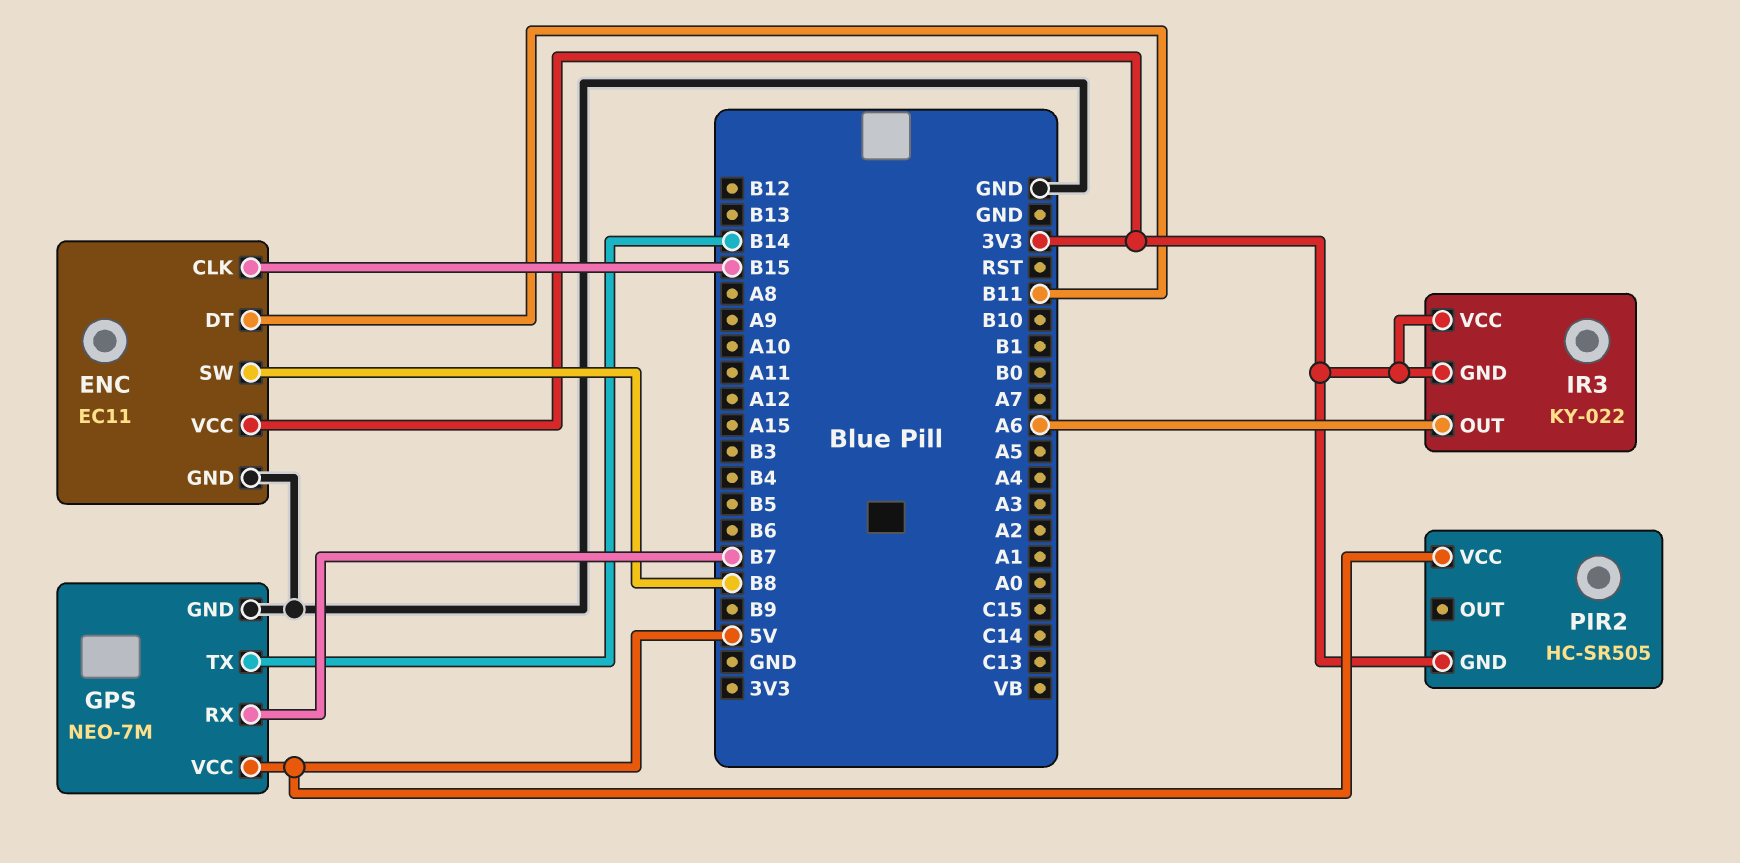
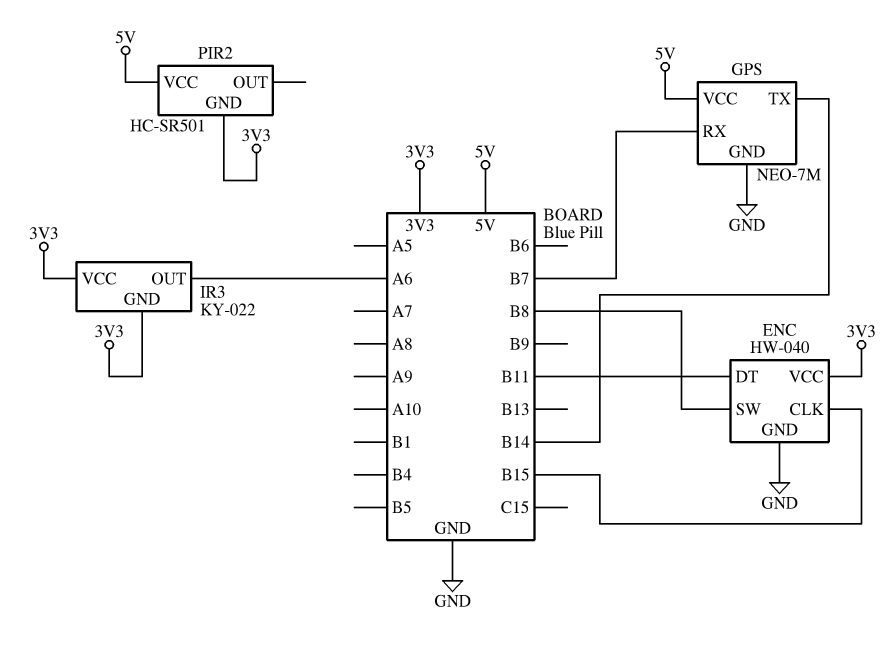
ENC: EC11 -> HW-040
PIR2: HC-SR505 -> HC-SR501

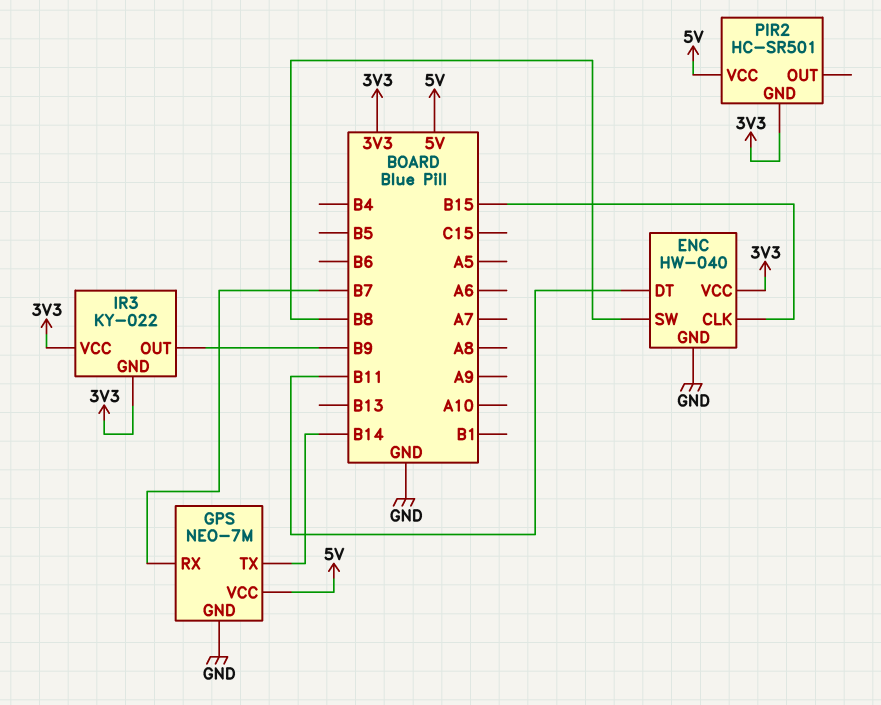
IR3 pin OUT: A6 -> B9

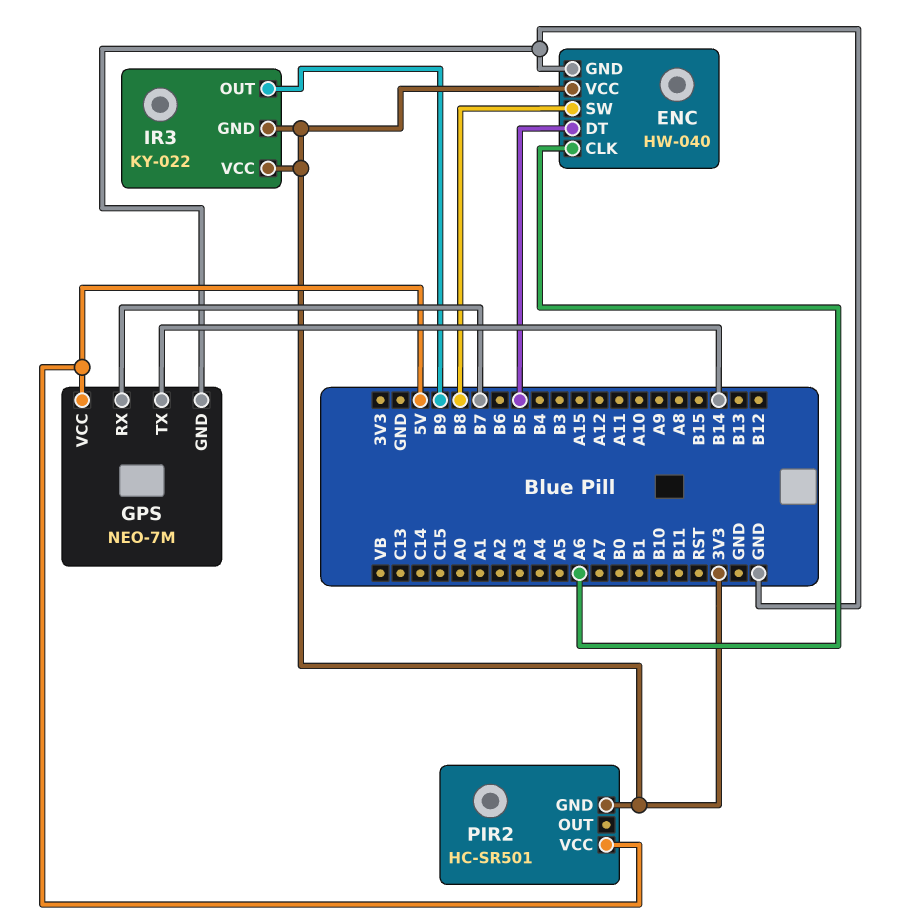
ENC pin CLK: B15 -> A6
ENC pin DT: B11 -> B5

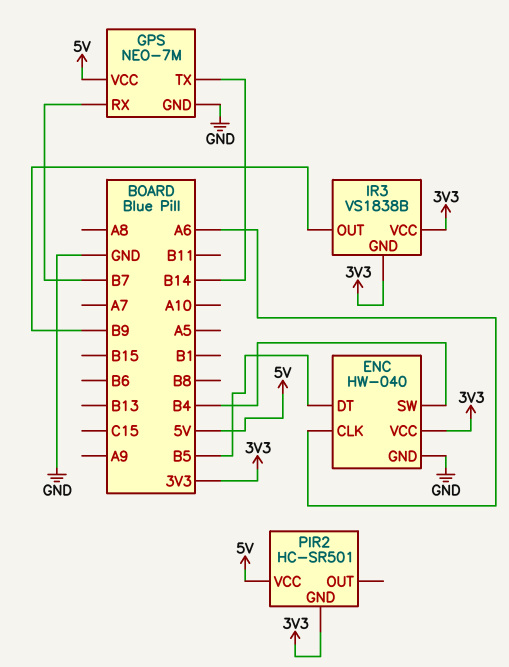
ENC pin SW: B8 -> B4
IR3: KY-022 -> VS1838B

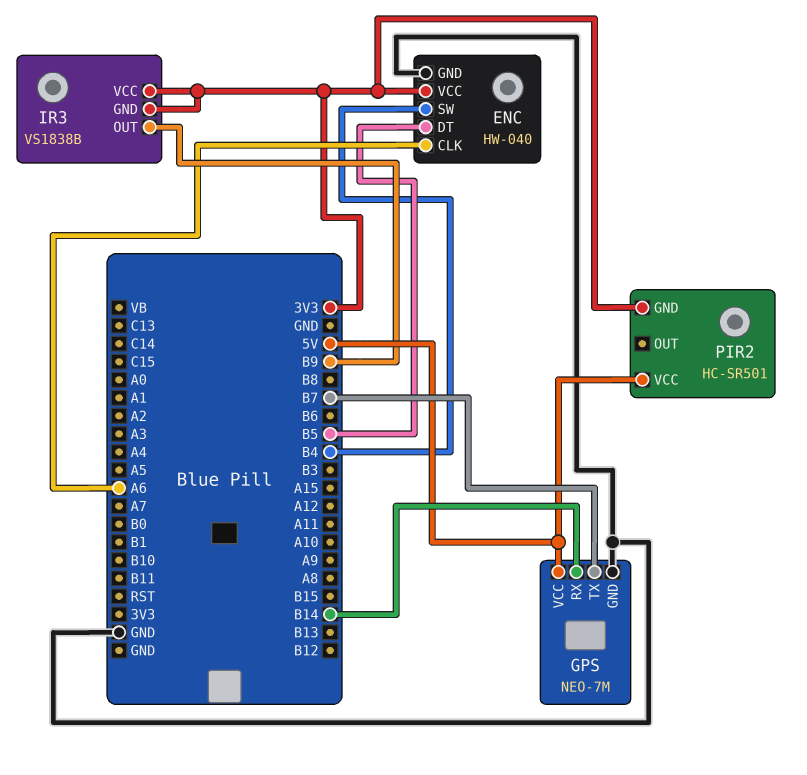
GPS pin RX: B7 -> B14
GPS pin TX: B14 -> B7

